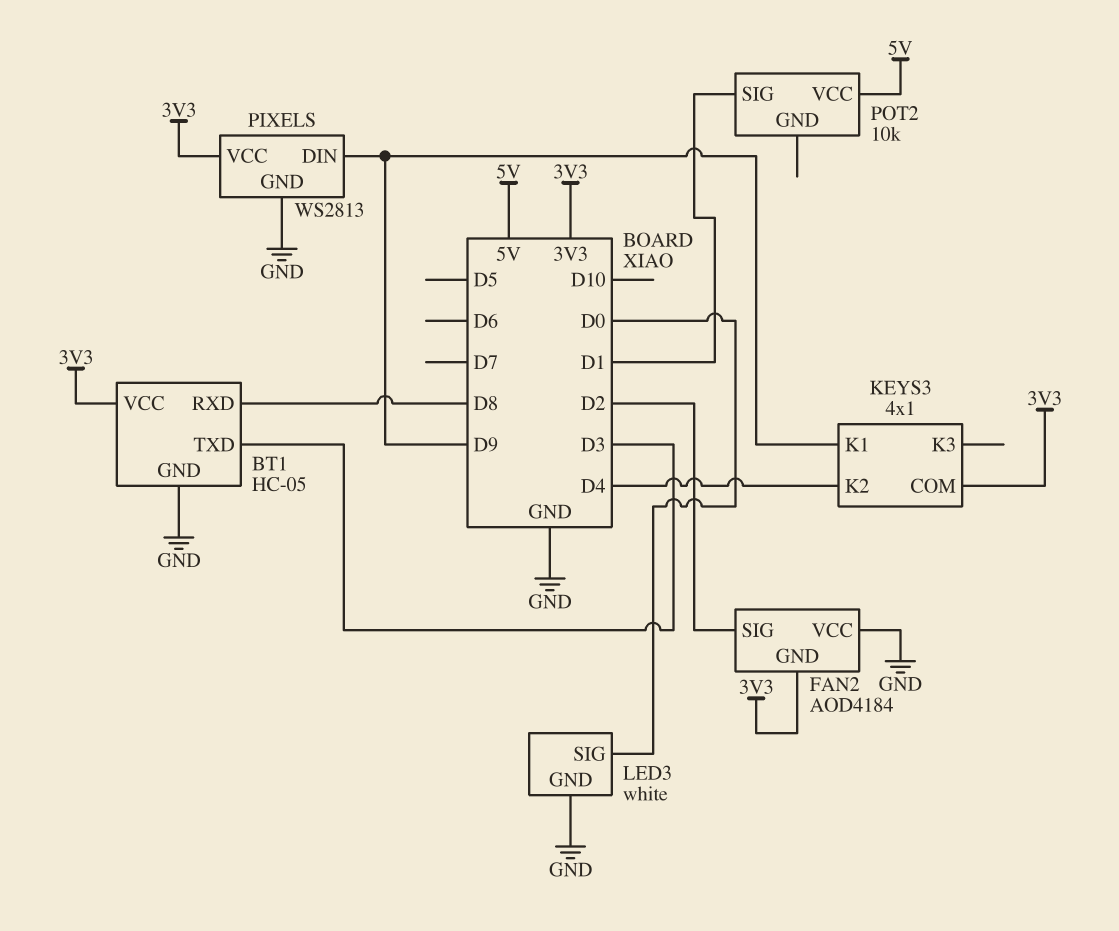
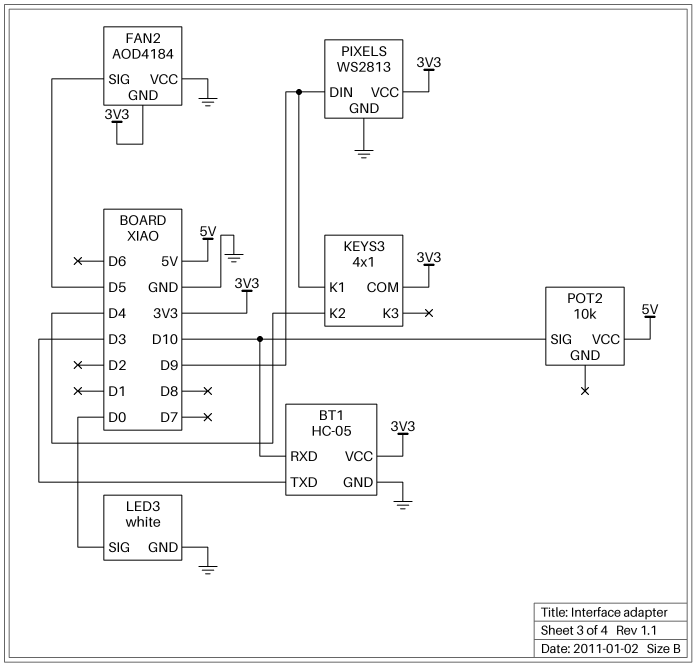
BT1 pin RXD: D8 -> D10
FAN2 pin SIG: D2 -> D5
POT2 pin SIG: D1 -> D10

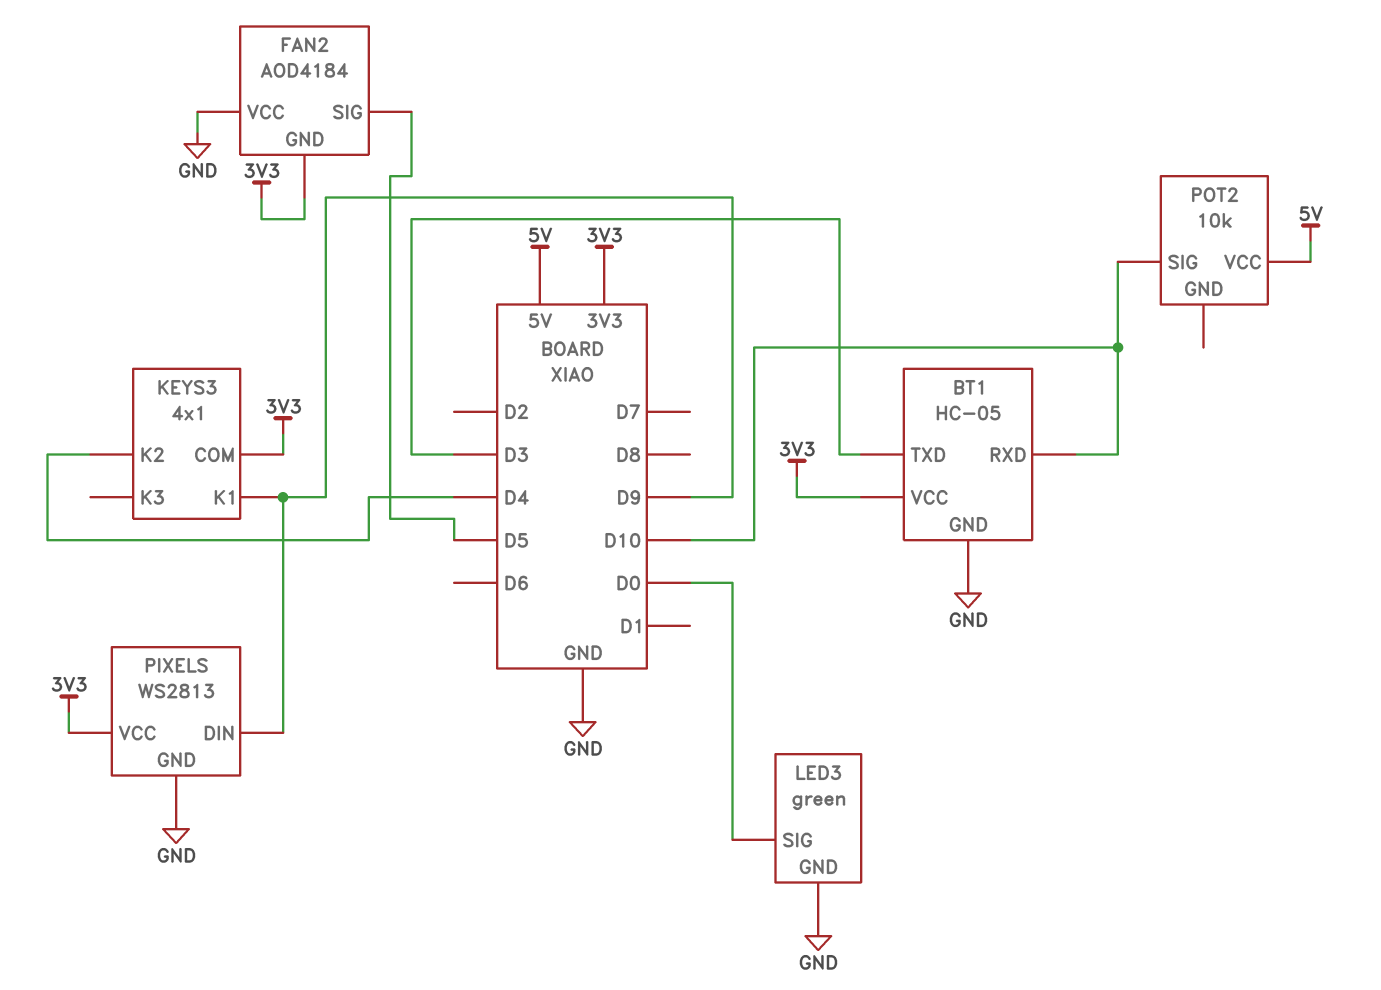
LED3: white -> green

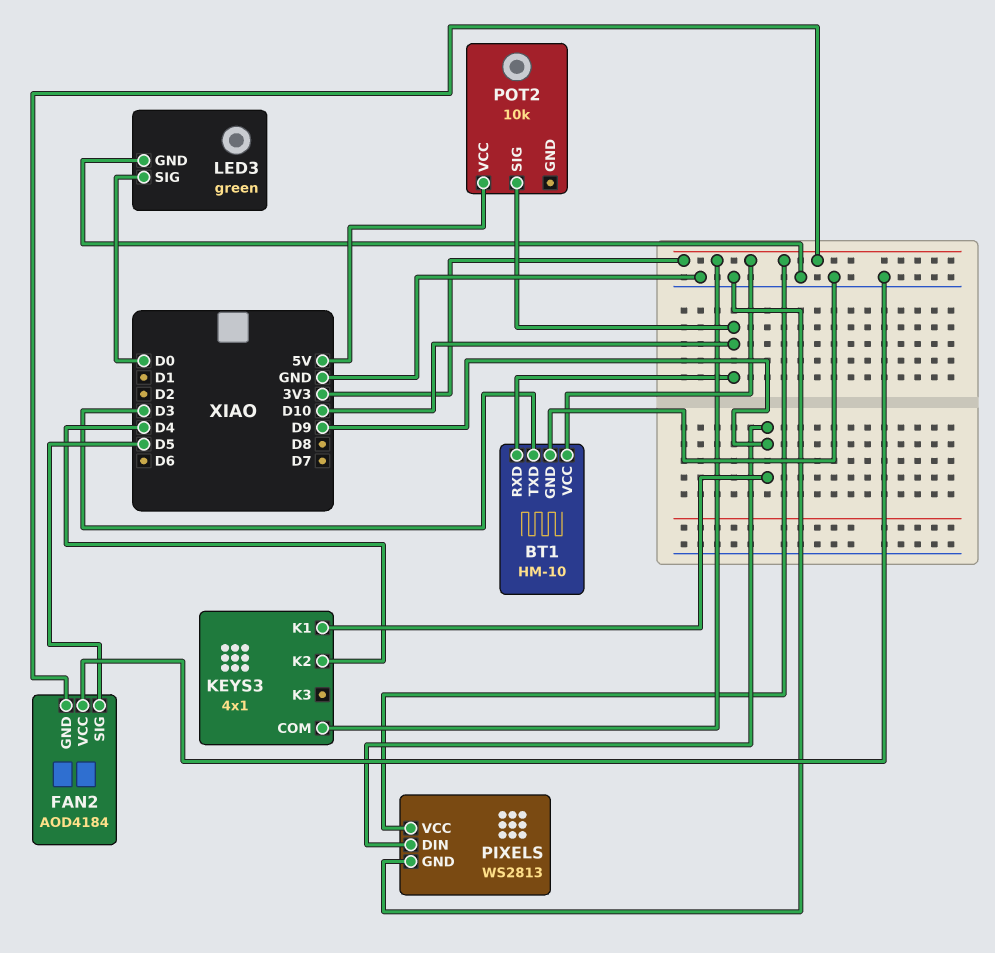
BT1: HC-05 -> HM-10

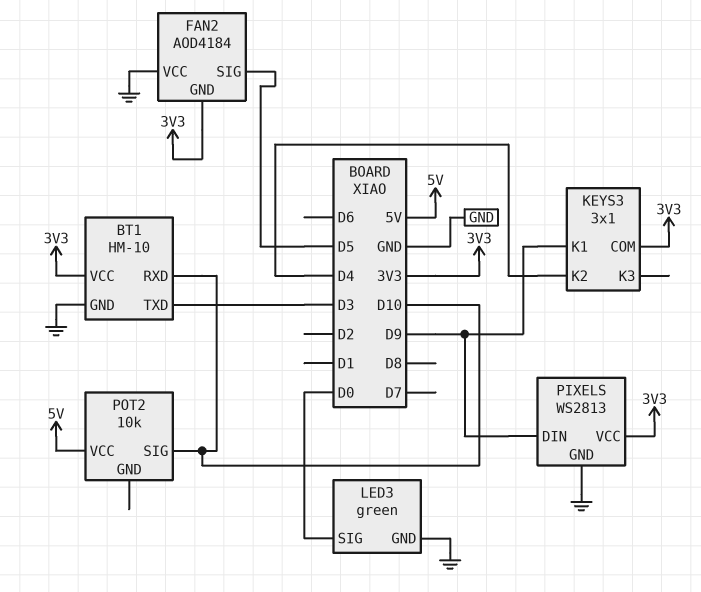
KEYS3: 4x1 -> 3x1

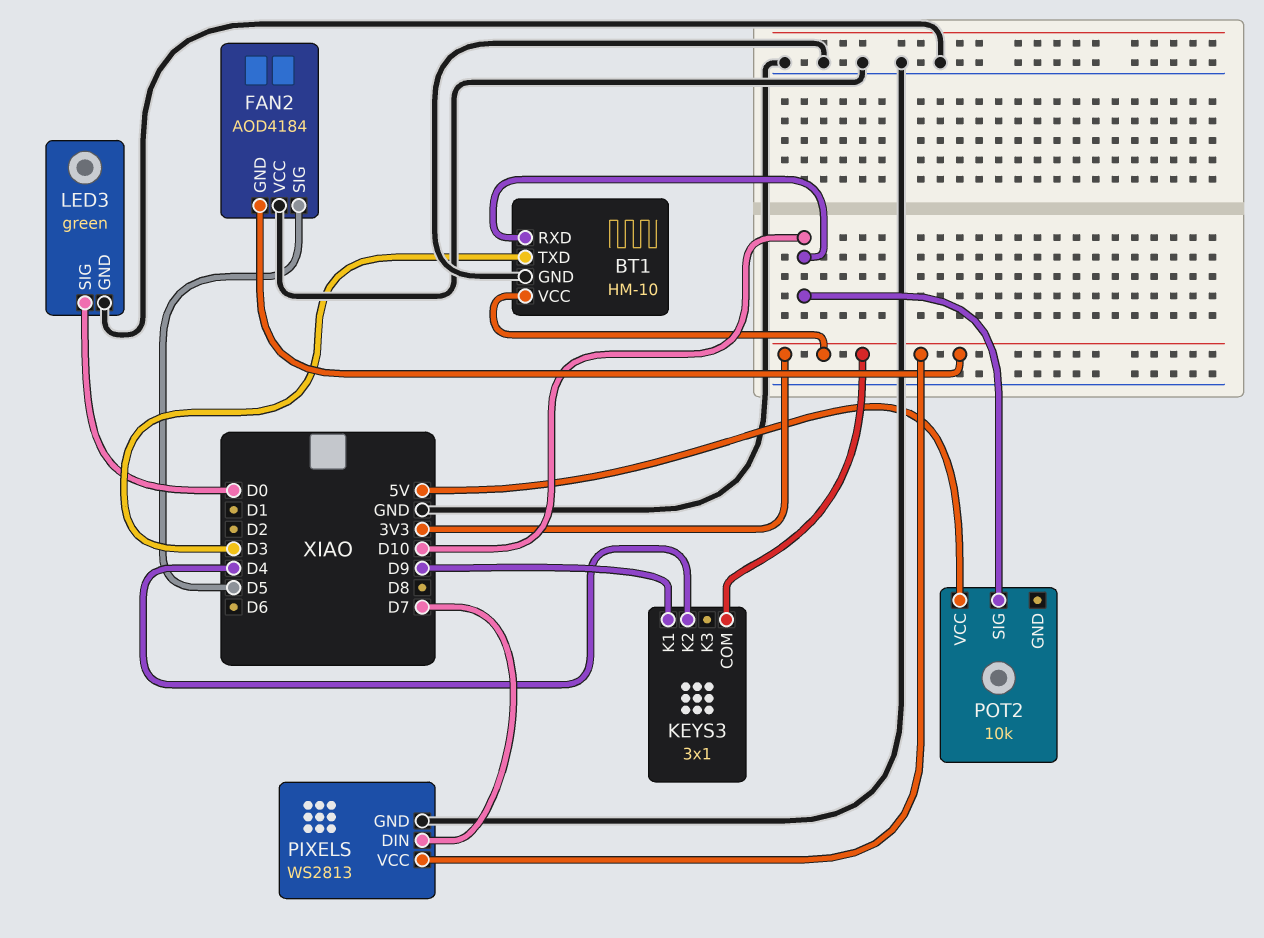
PIXELS pin DIN: D9 -> D7

